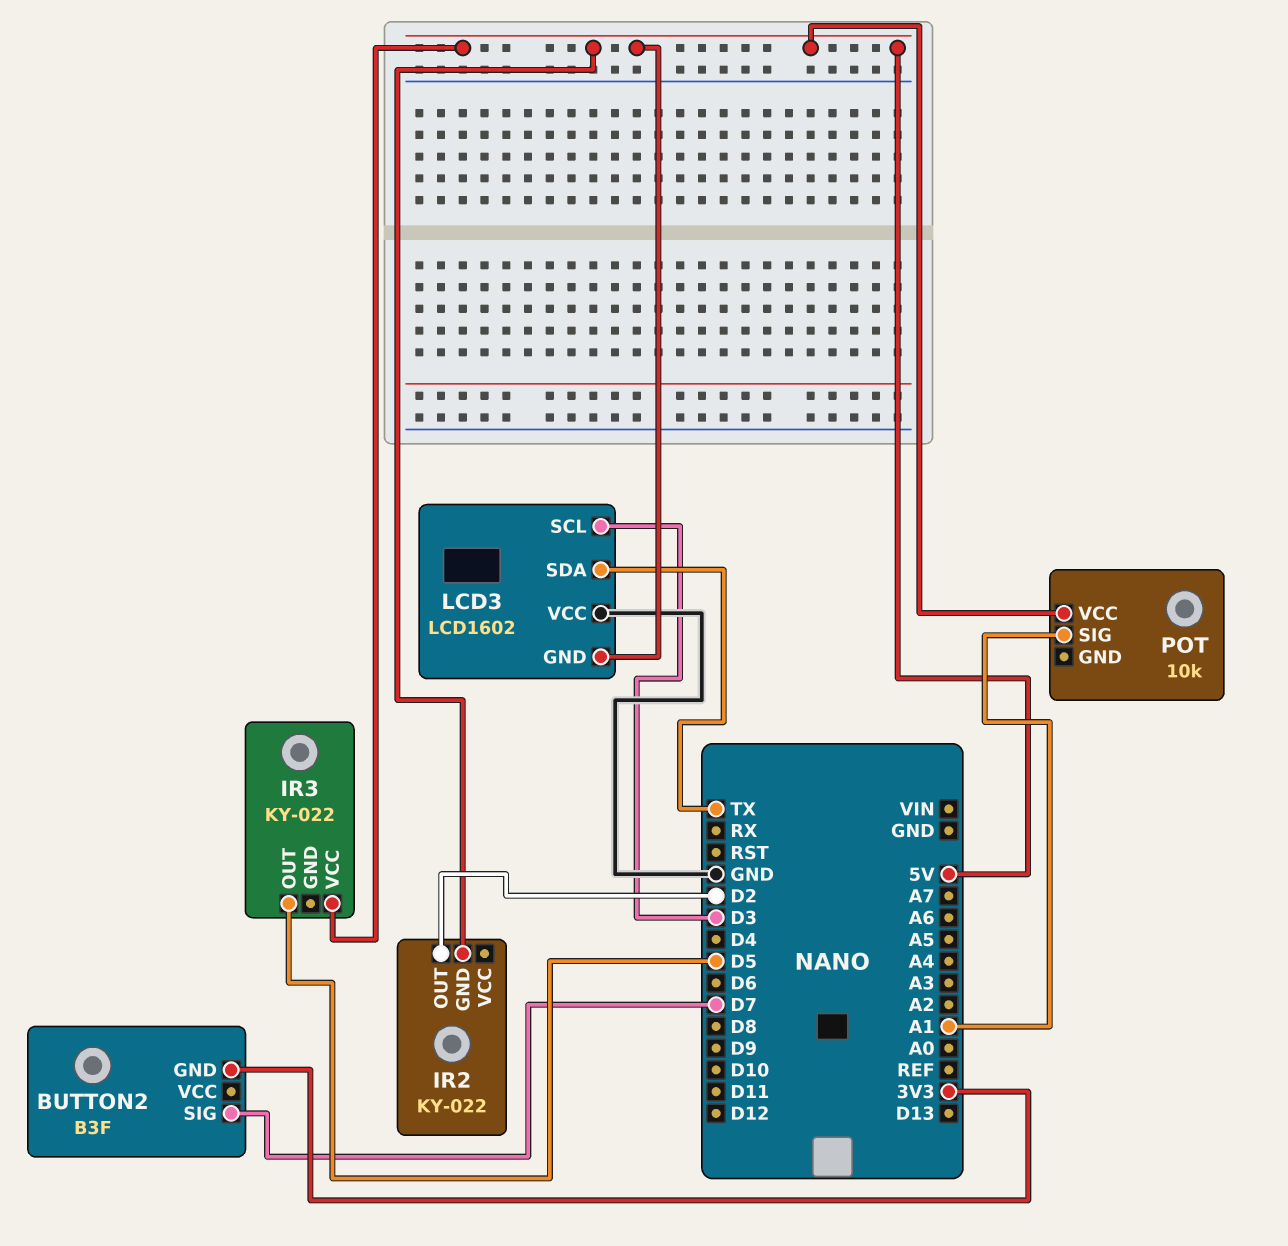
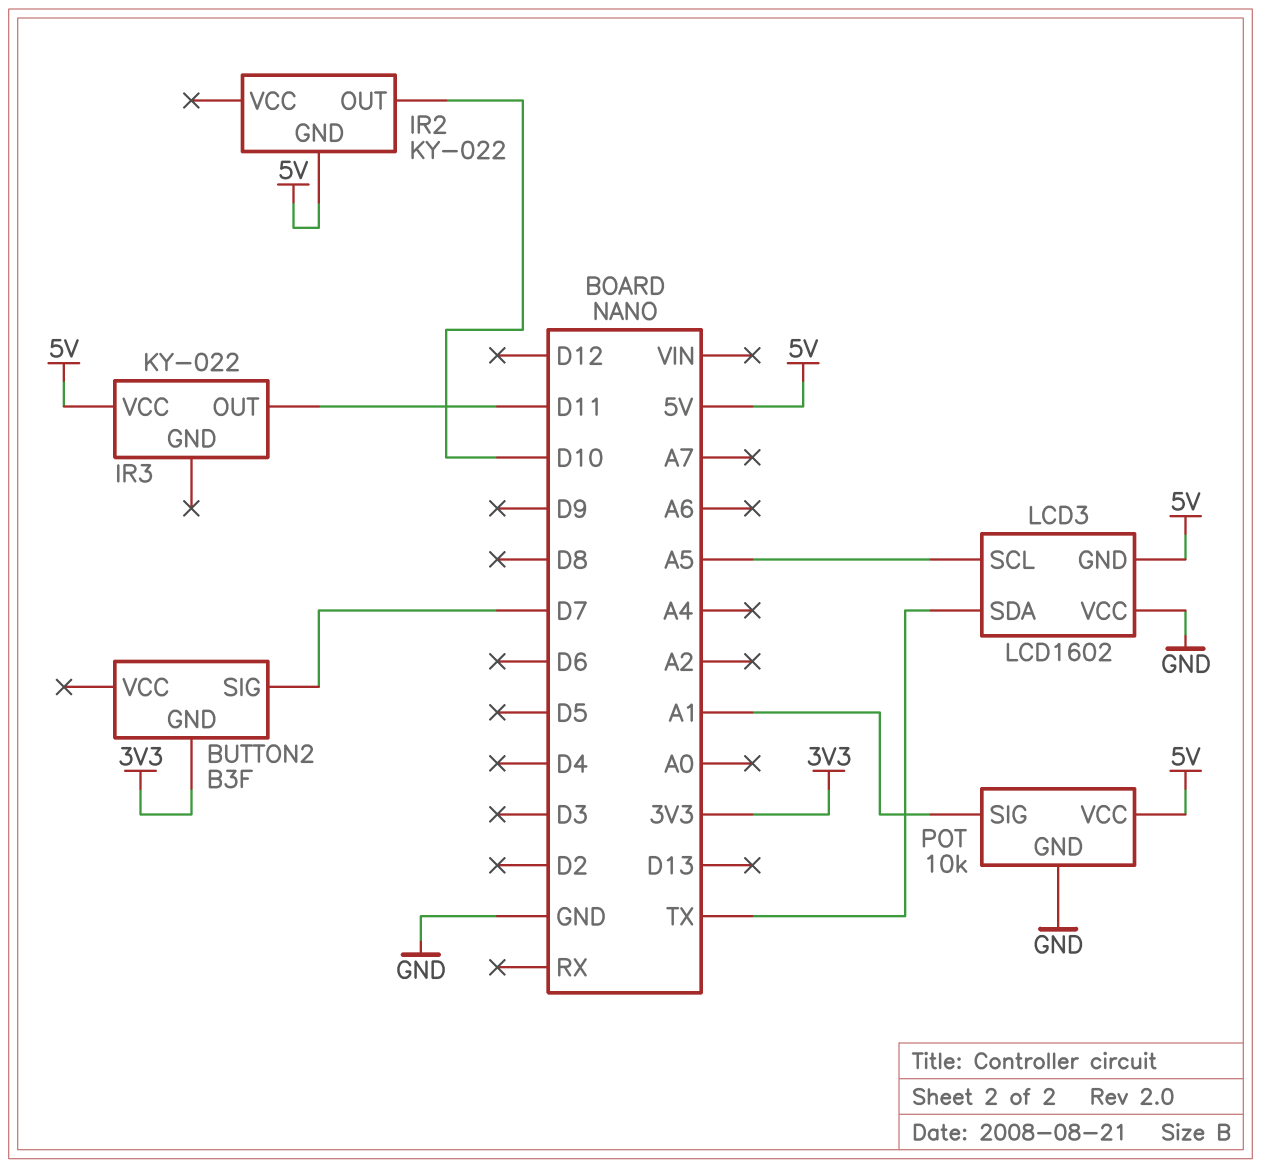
IR2 pin OUT: D2 -> D10
IR3 pin OUT: D5 -> D11
LCD3 pin SCL: D3 -> A5
POT pin GND: none -> GND

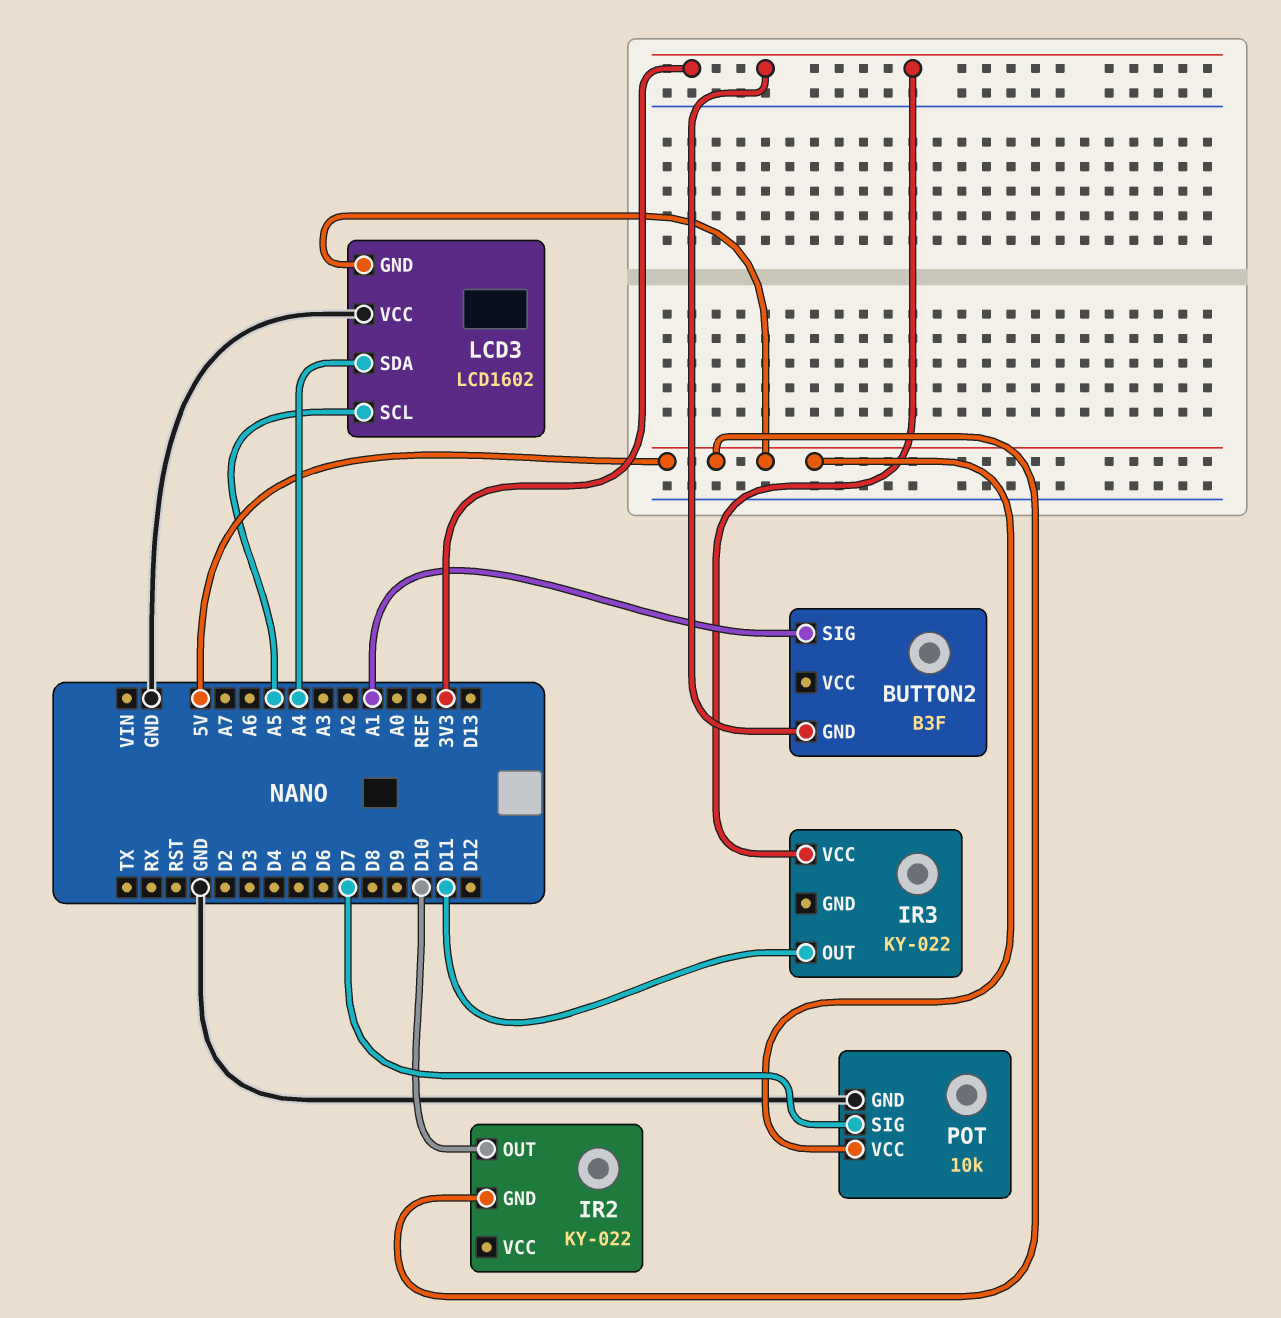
BUTTON2 pin SIG: D7 -> A1
IR3 pin VCC: 5V -> 3V3
LCD3 pin SDA: TX -> A4
POT pin SIG: A1 -> D7

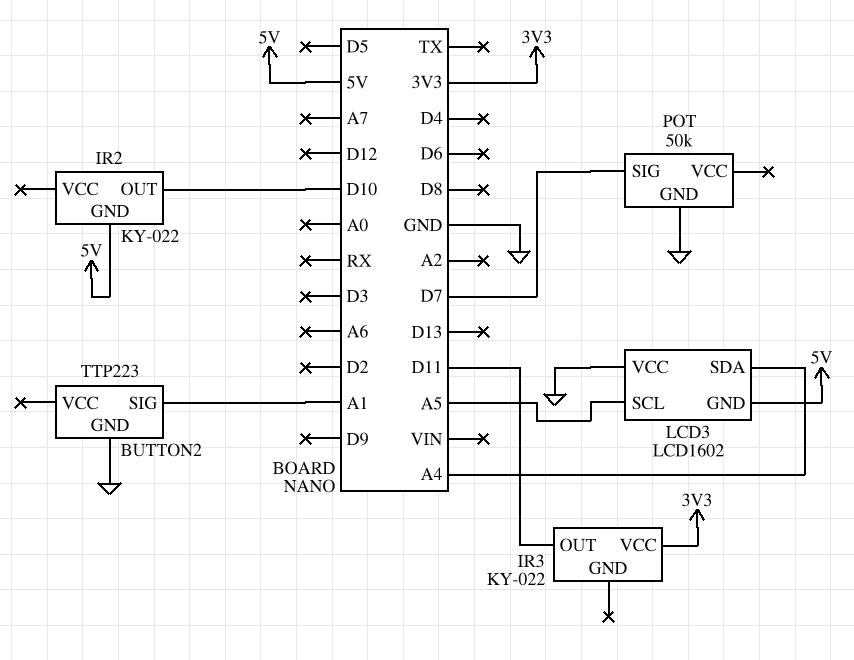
BUTTON2: B3F -> TTP223
BUTTON2 pin GND: 3V3 -> GND
POT: 10k -> 50k
POT pin VCC: 5V -> none

